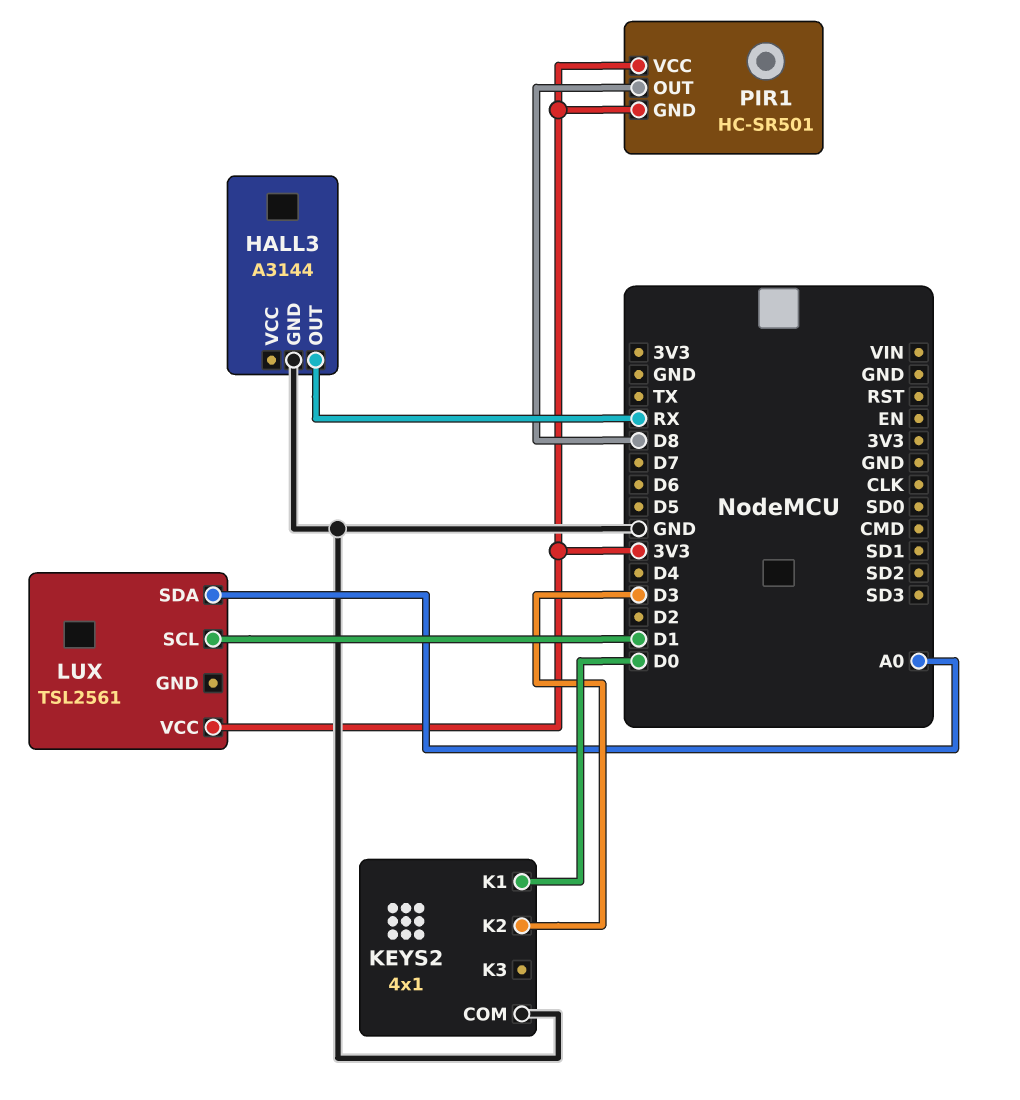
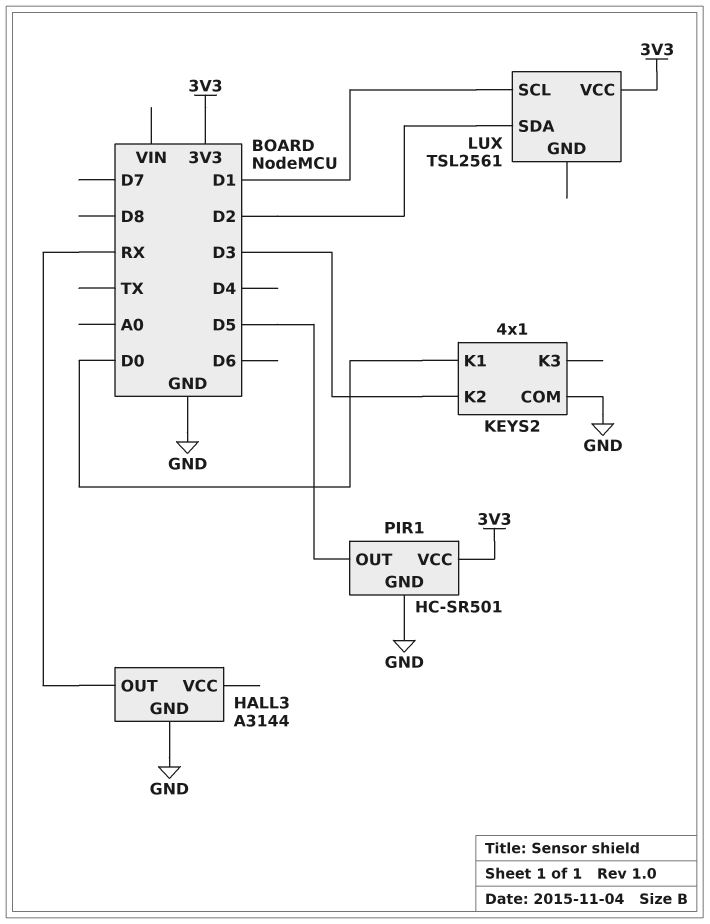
LUX pin SDA: A0 -> D2
PIR1 pin GND: 3V3 -> GND
PIR1 pin OUT: D8 -> D5

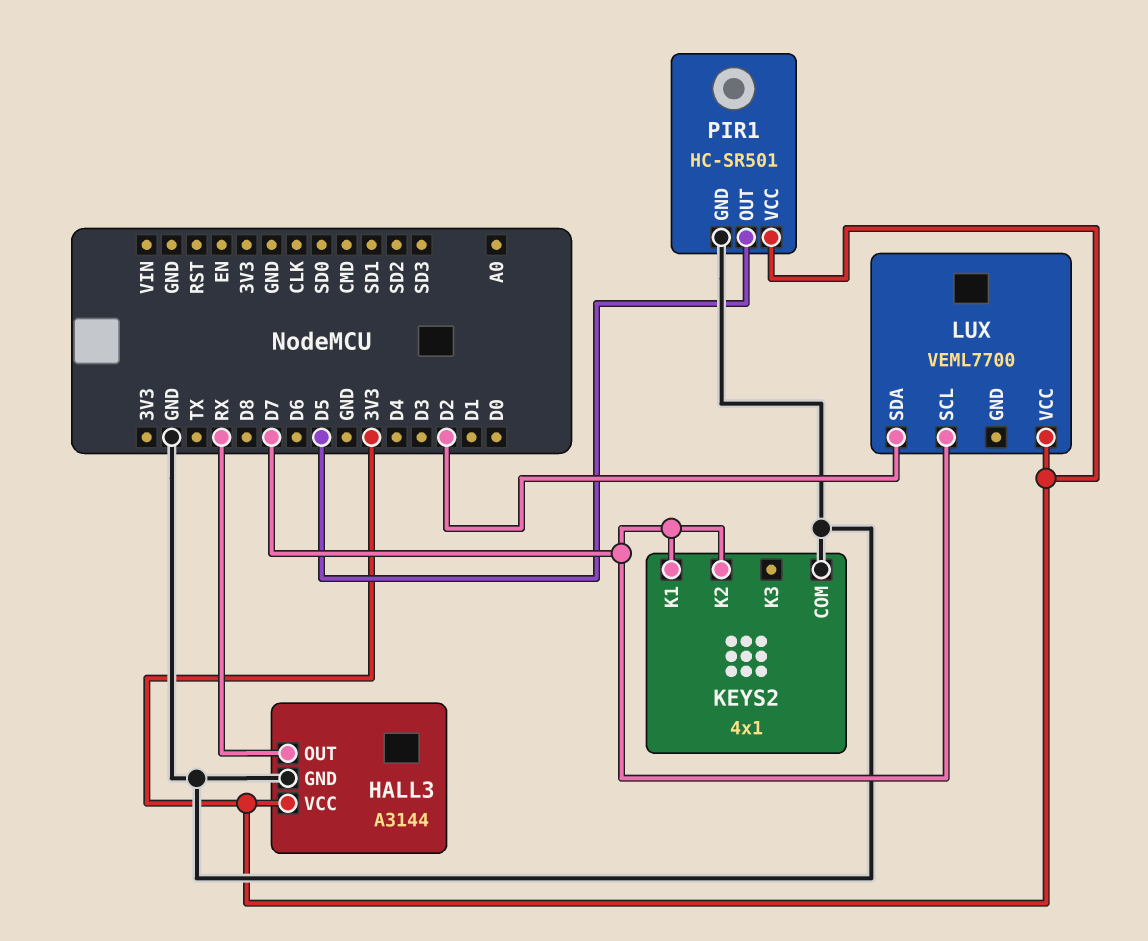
HALL3 pin VCC: none -> 3V3
KEYS2 pin K1: D0 -> D7
KEYS2 pin K2: D3 -> D7
LUX: TSL2561 -> VEML7700
LUX pin SCL: D1 -> D7

